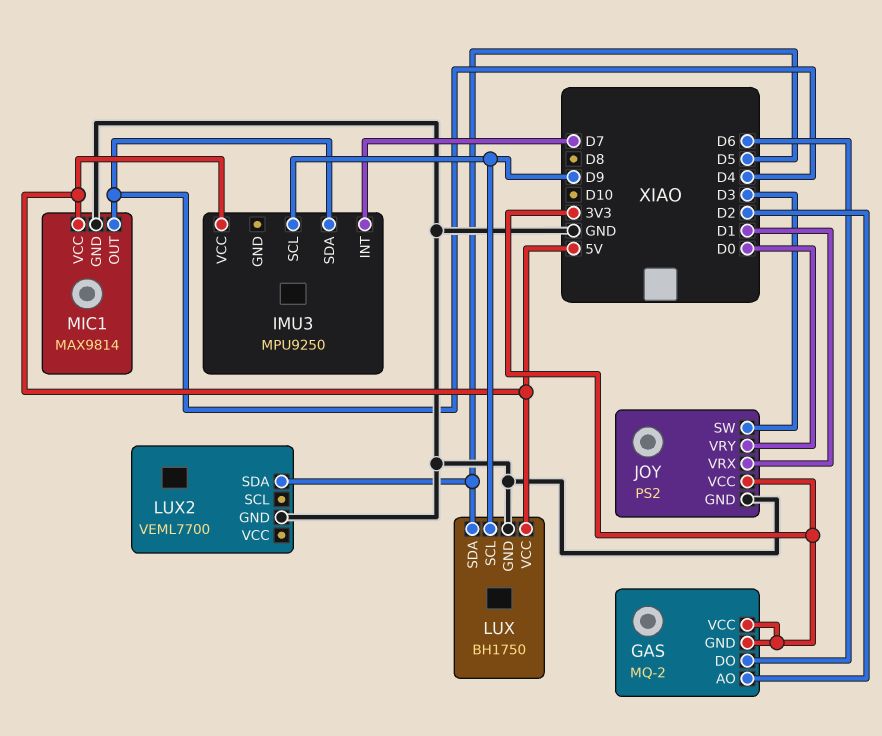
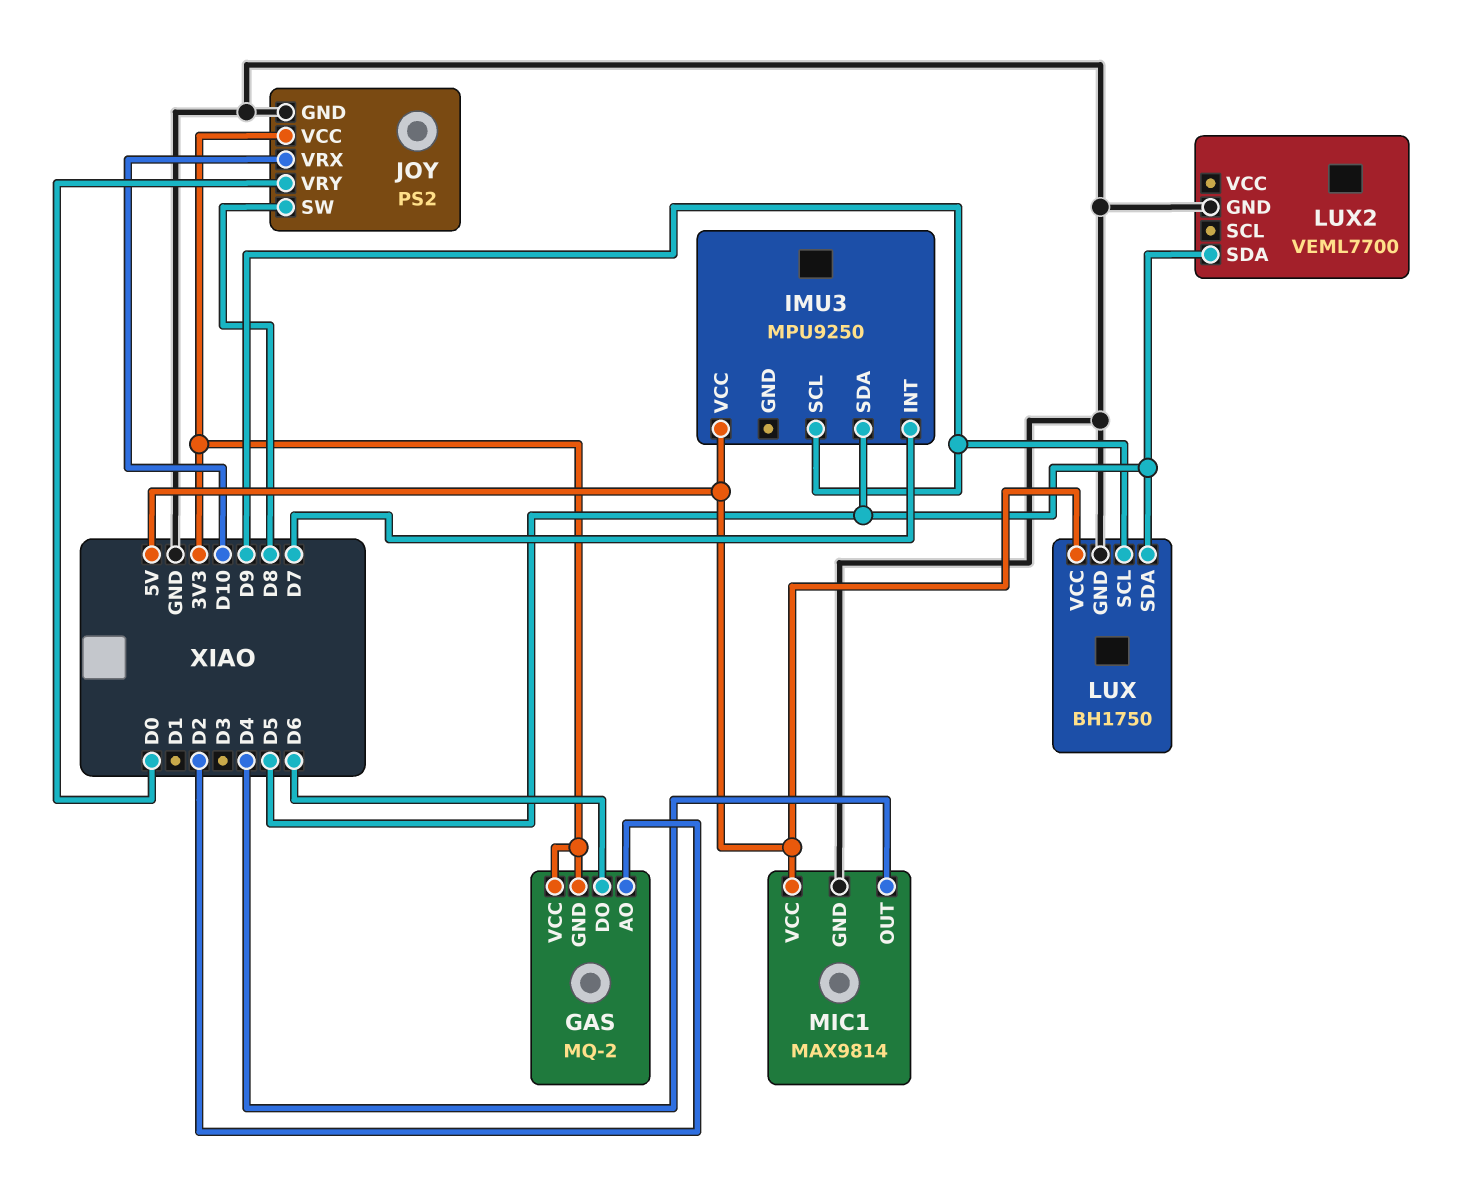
IMU3 pin SDA: D4 -> D5
JOY pin SW: D3 -> D8
JOY pin VRX: D1 -> D10

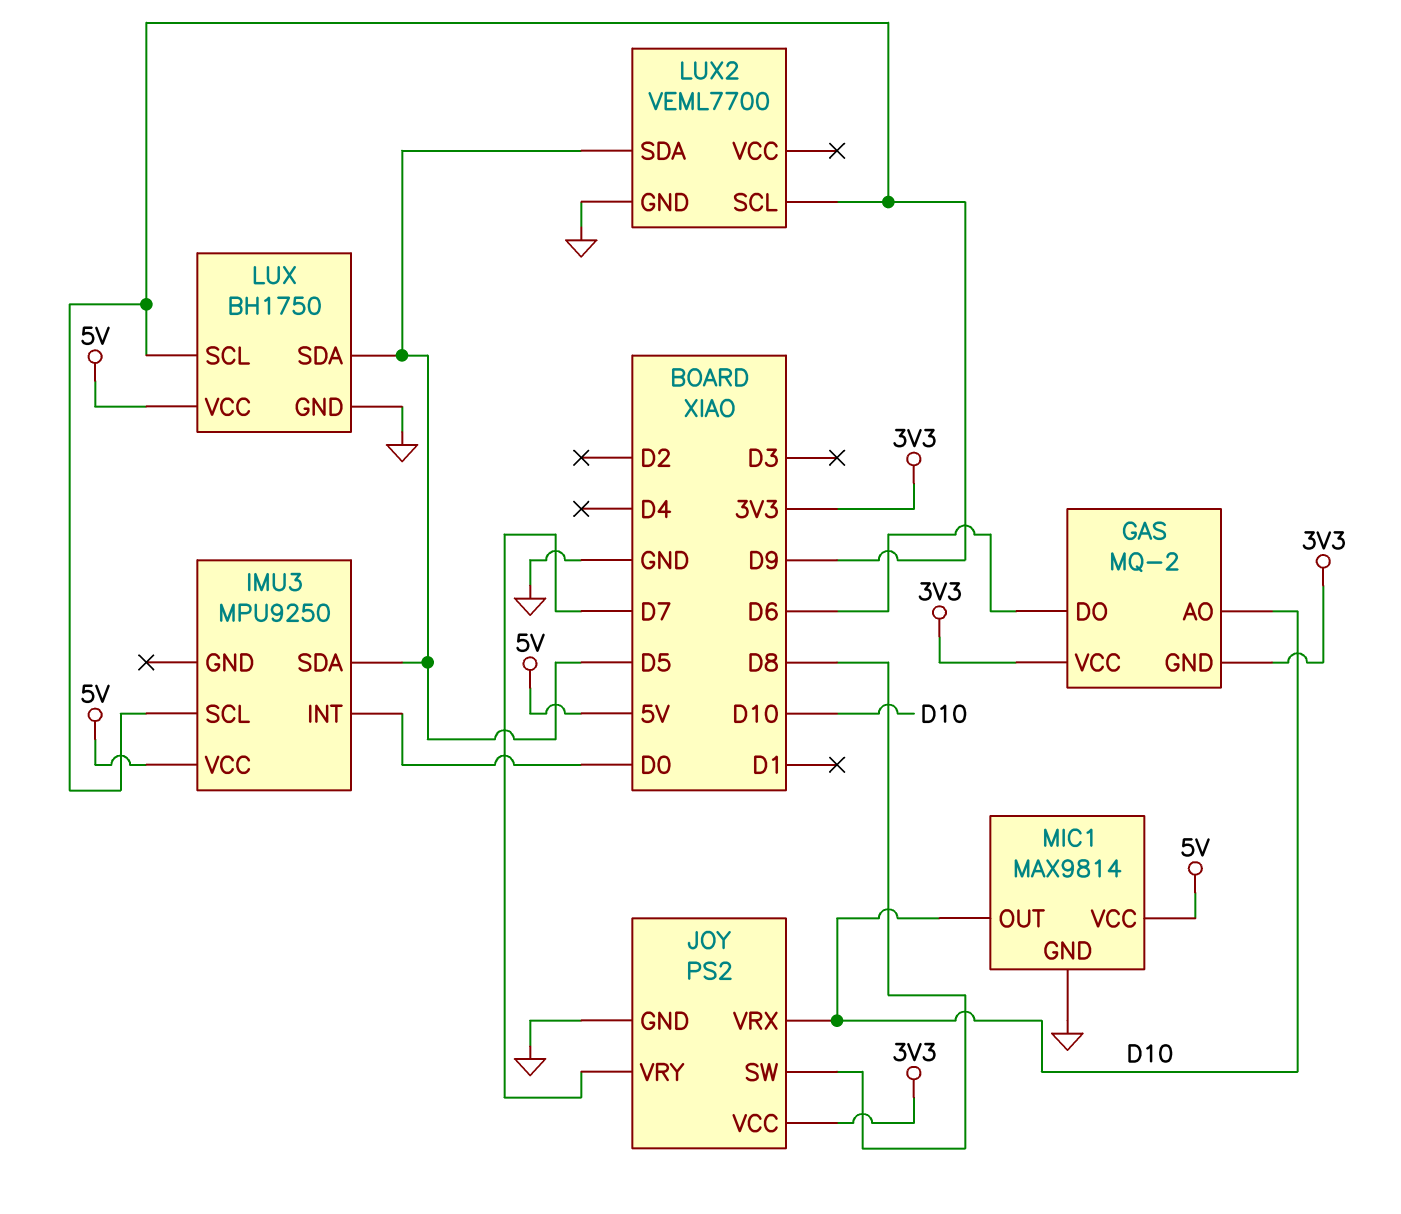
GAS pin AO: D2 -> D10
IMU3 pin INT: D7 -> D0
JOY pin VRY: D0 -> D7
LUX2 pin SCL: none -> D9
MIC1 pin OUT: D4 -> D10

